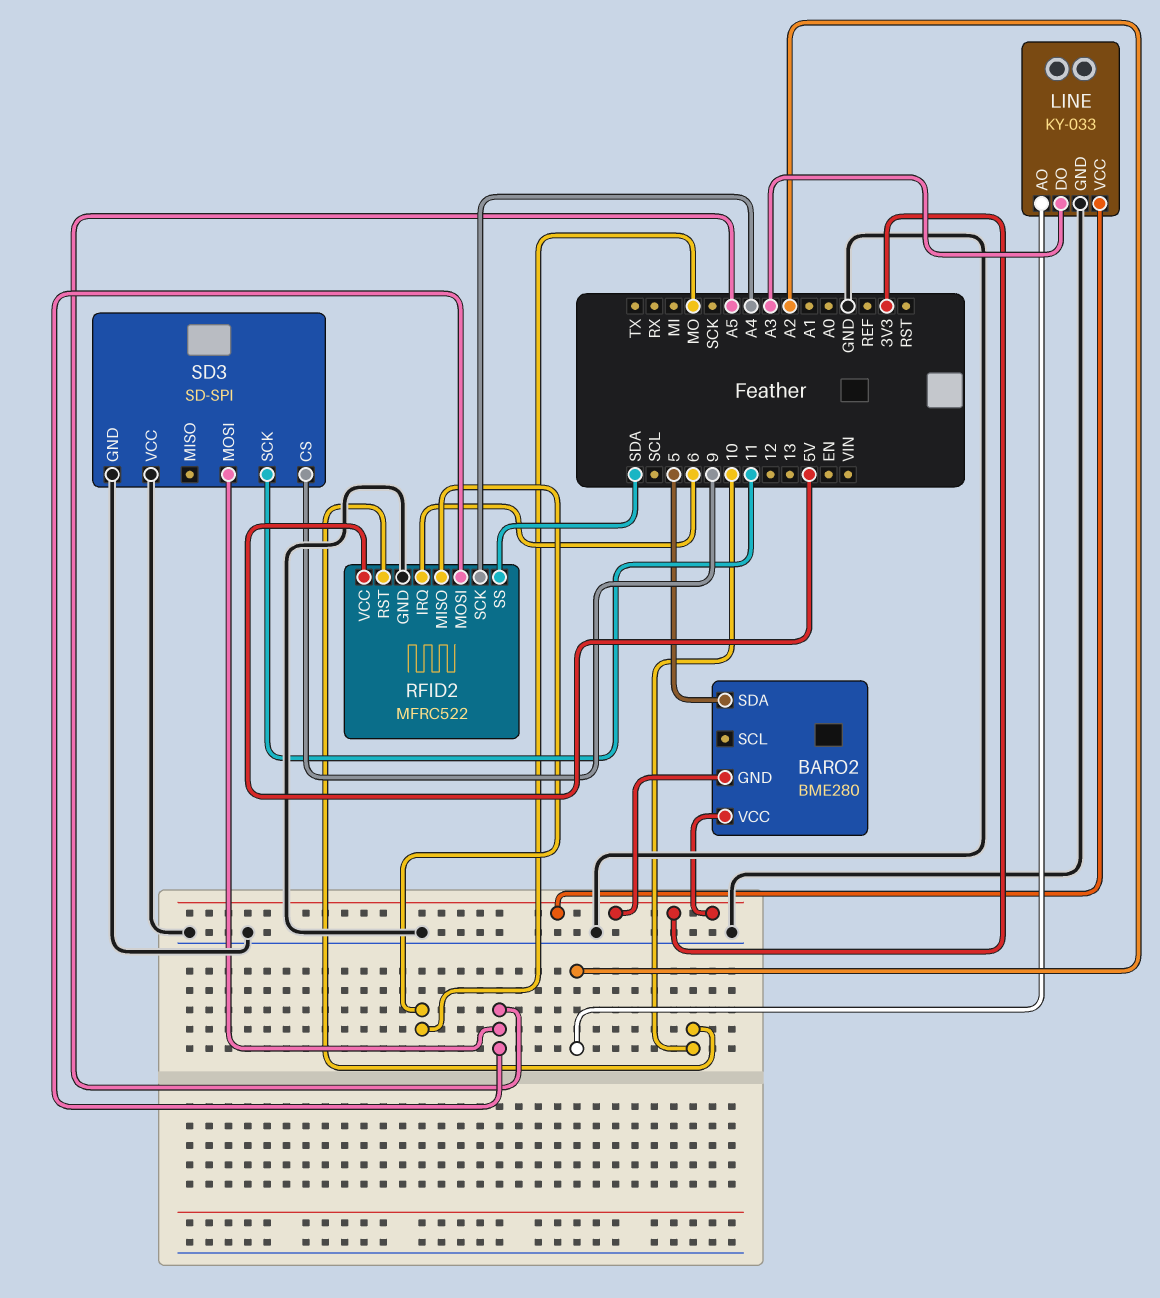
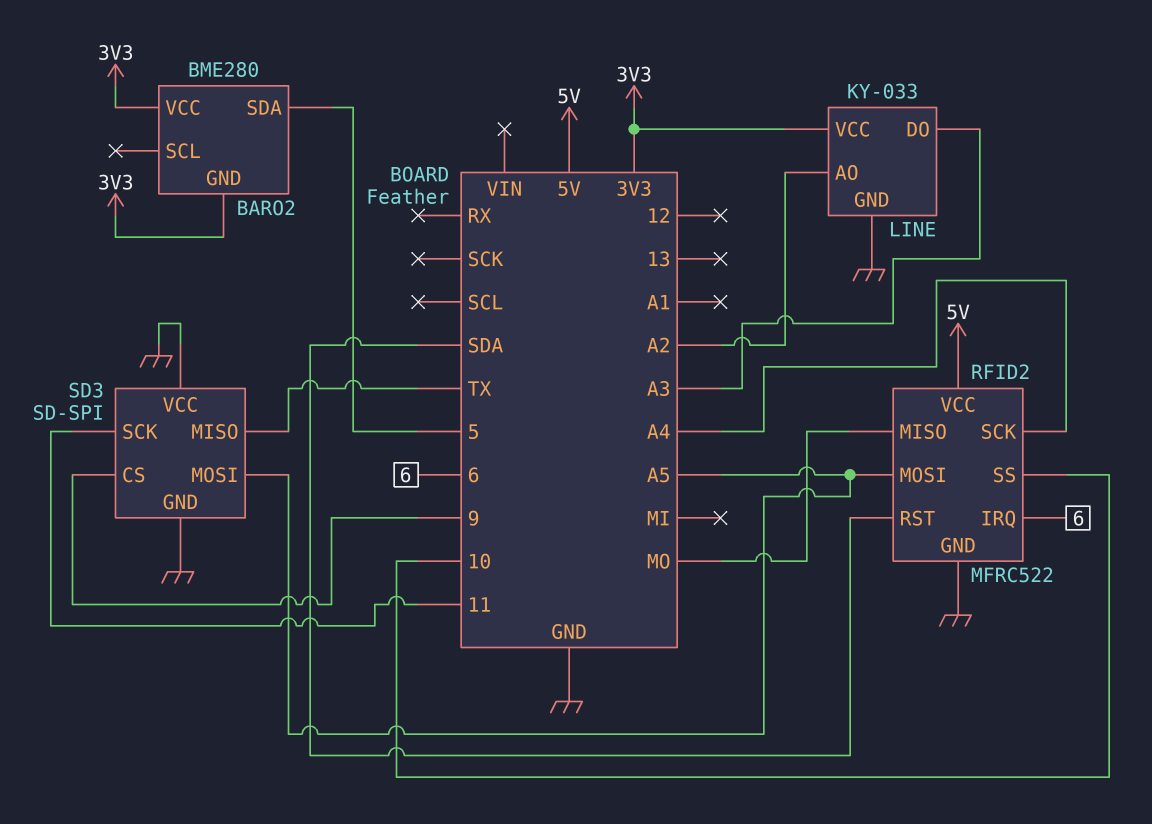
RFID2 pin RST: 10 -> SDA
RFID2 pin SS: SDA -> 10
SD3 pin MISO: none -> TX

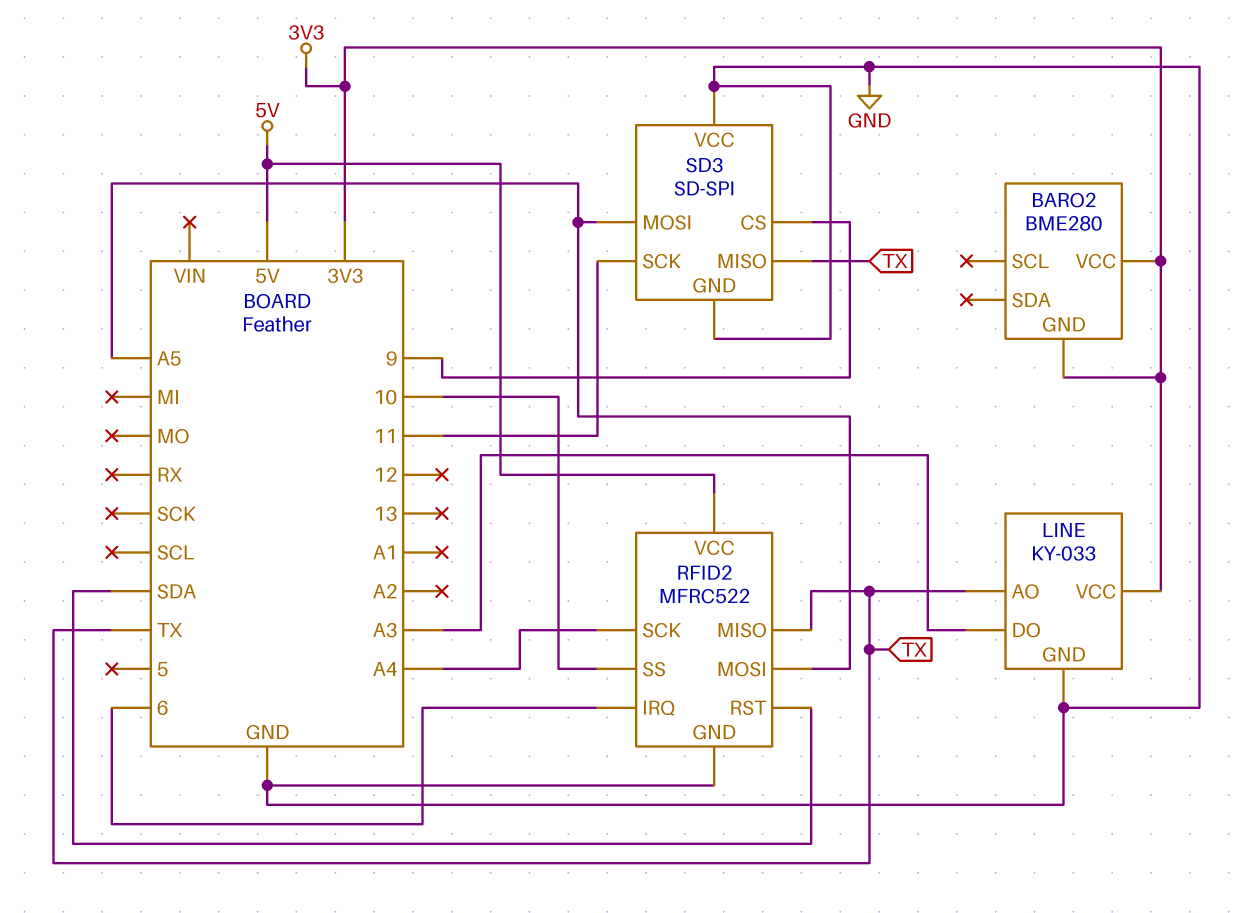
BARO2 pin SDA: 5 -> none
LINE pin AO: A2 -> TX
RFID2 pin MISO: MO -> TX

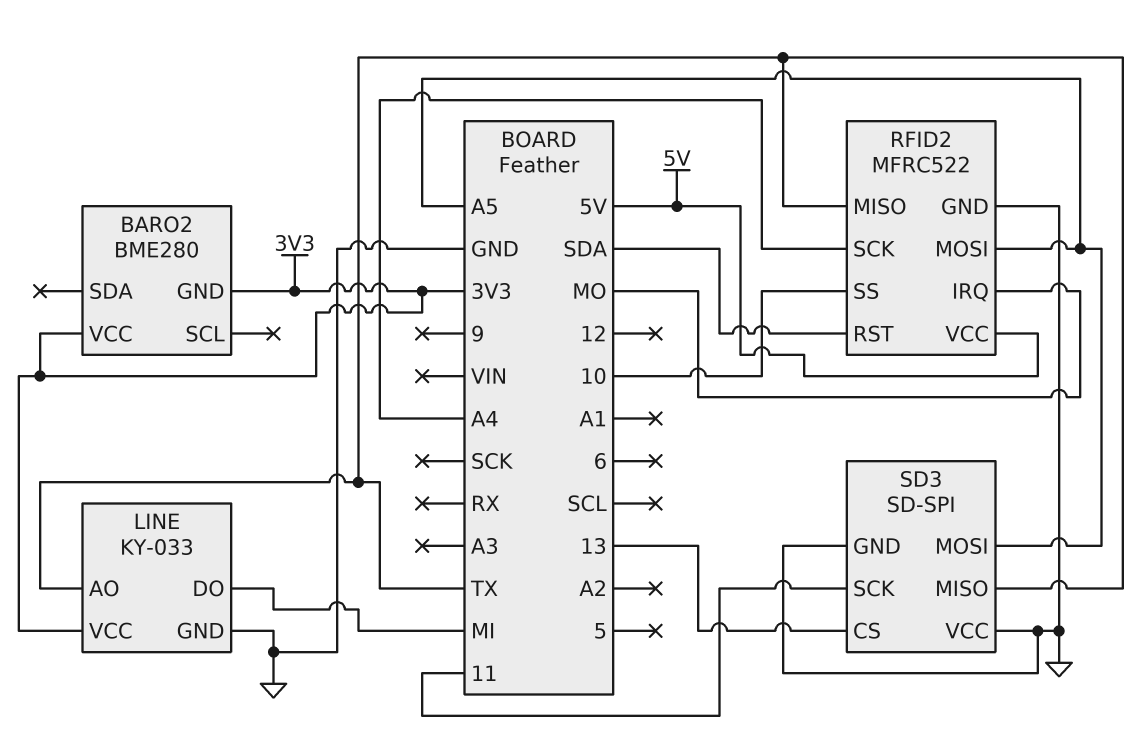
LINE pin DO: A3 -> MI
RFID2 pin IRQ: 6 -> MO
SD3 pin CS: 9 -> 13

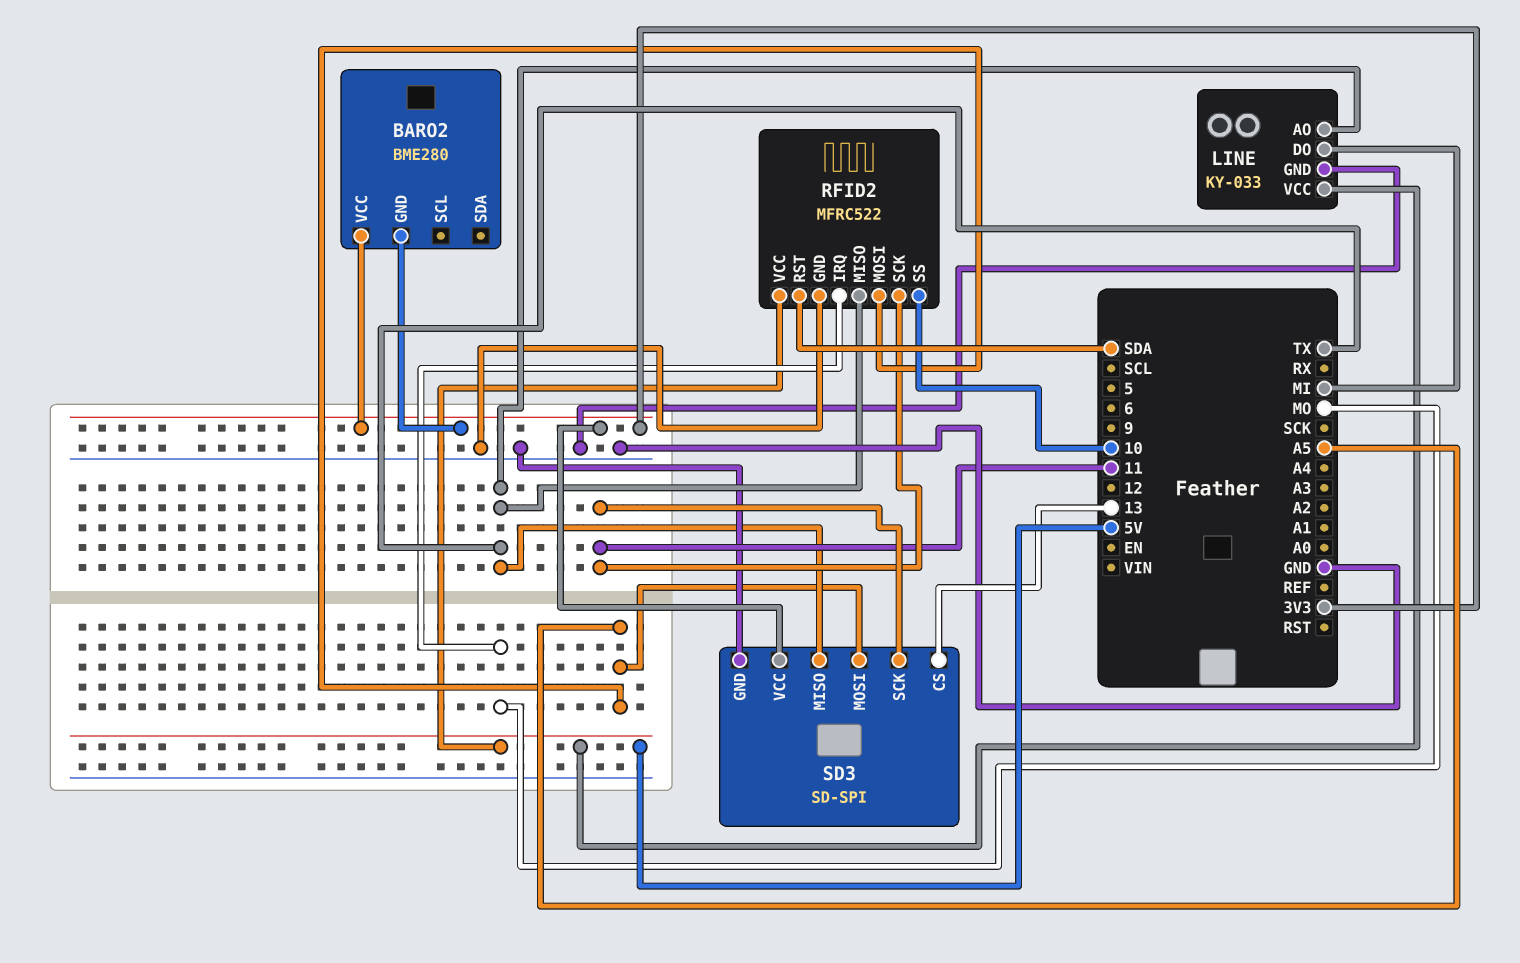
LINE pin VCC: 3V3 -> 5V
RFID2 pin SCK: A4 -> 11
SD3 pin VCC: GND -> 3V3

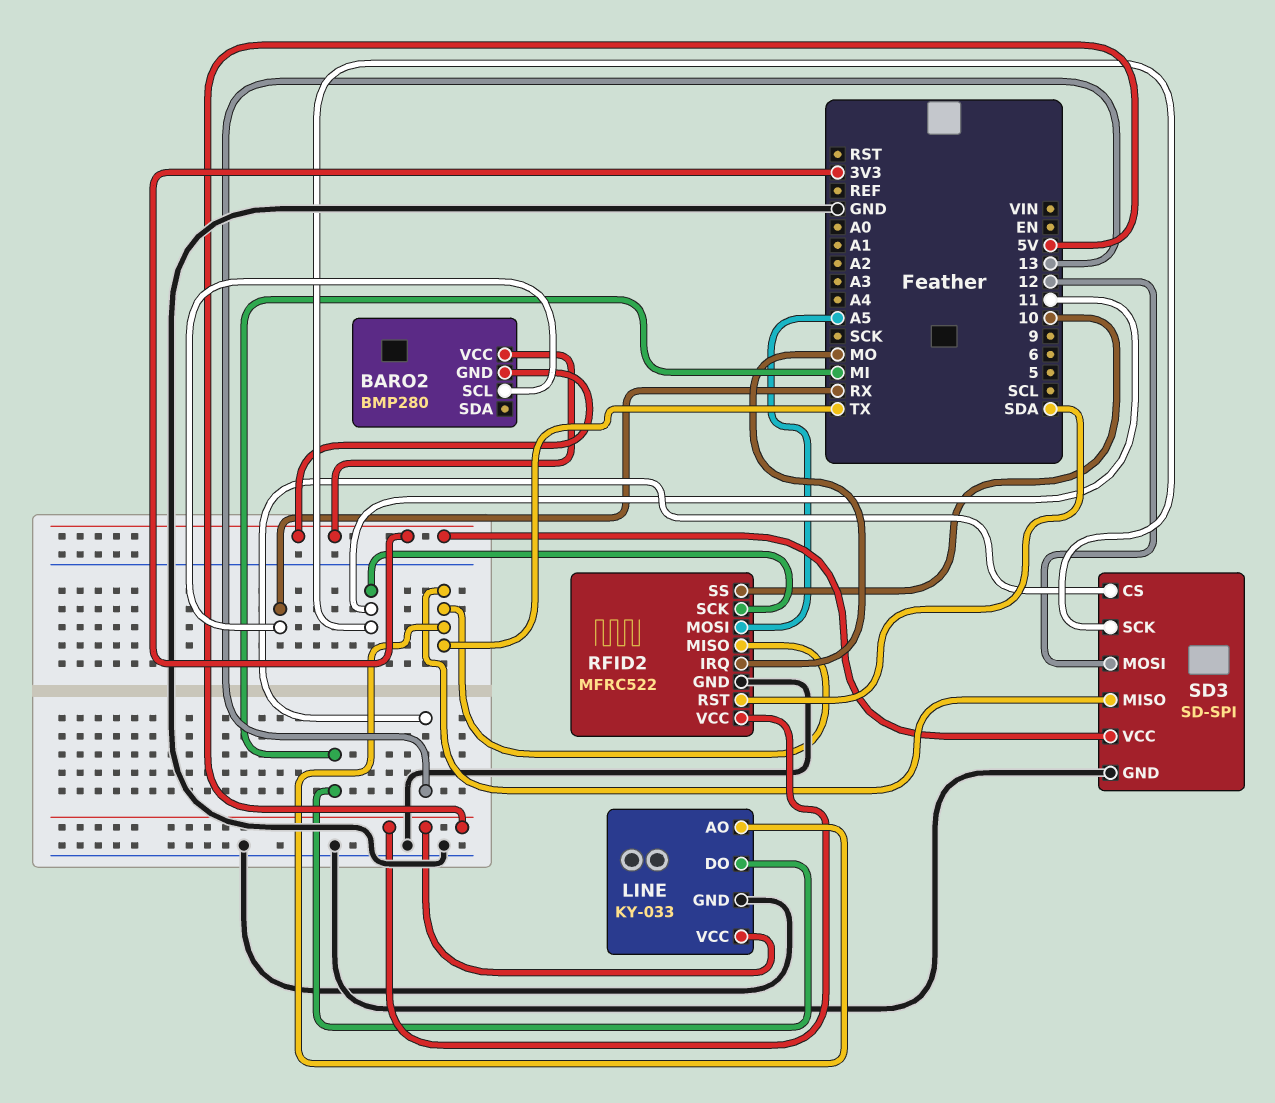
BARO2: BME280 -> BMP280
BARO2 pin SCL: none -> RX
SD3 pin MOSI: A5 -> 12

